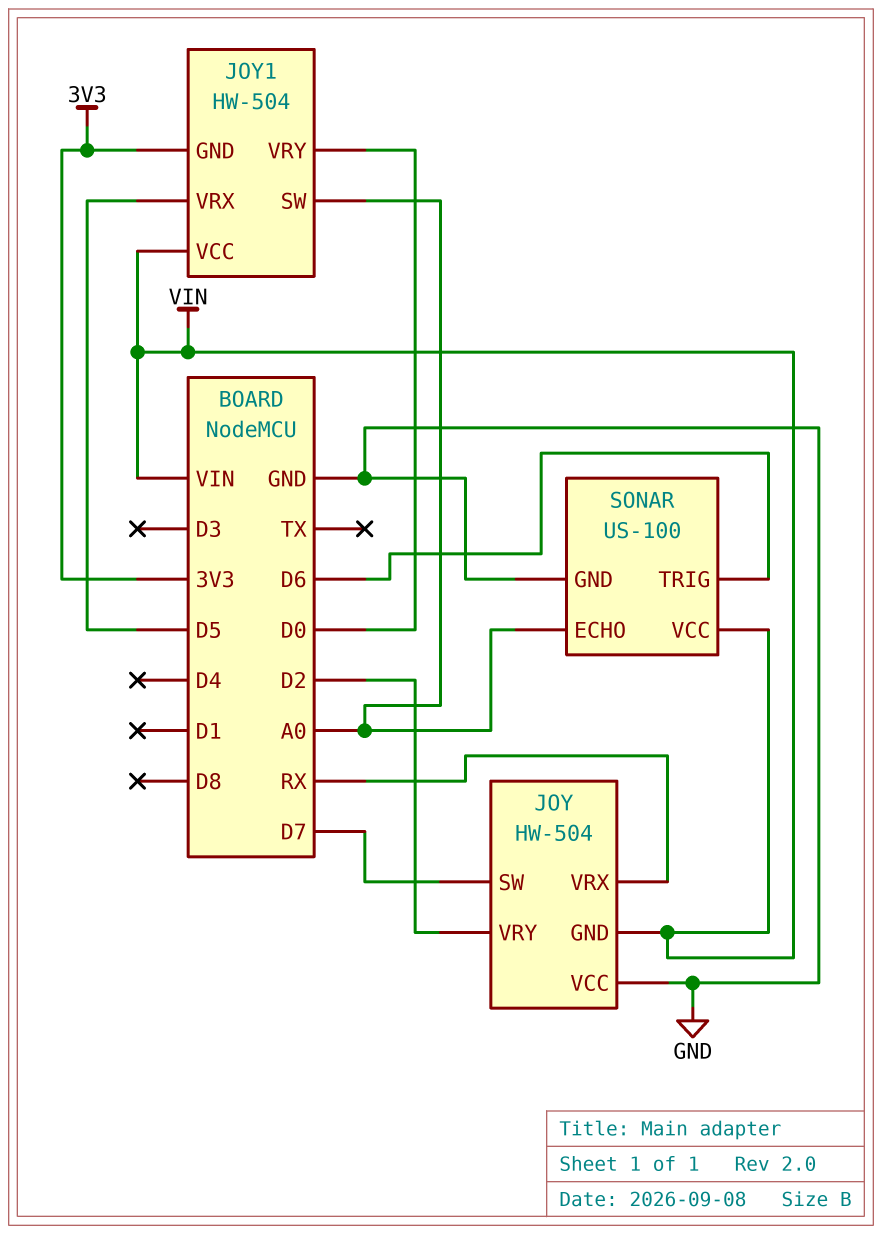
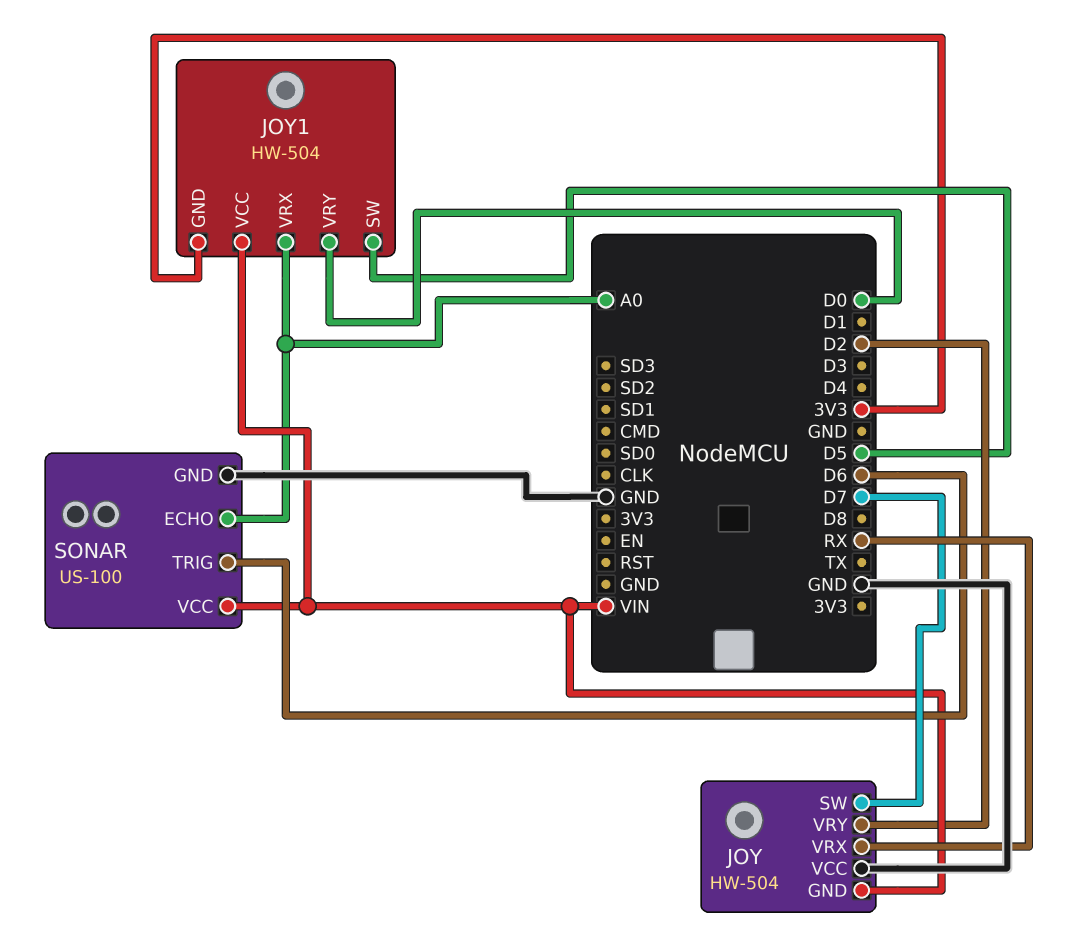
JOY1 pin SW: A0 -> D5
JOY1 pin VRX: D5 -> A0

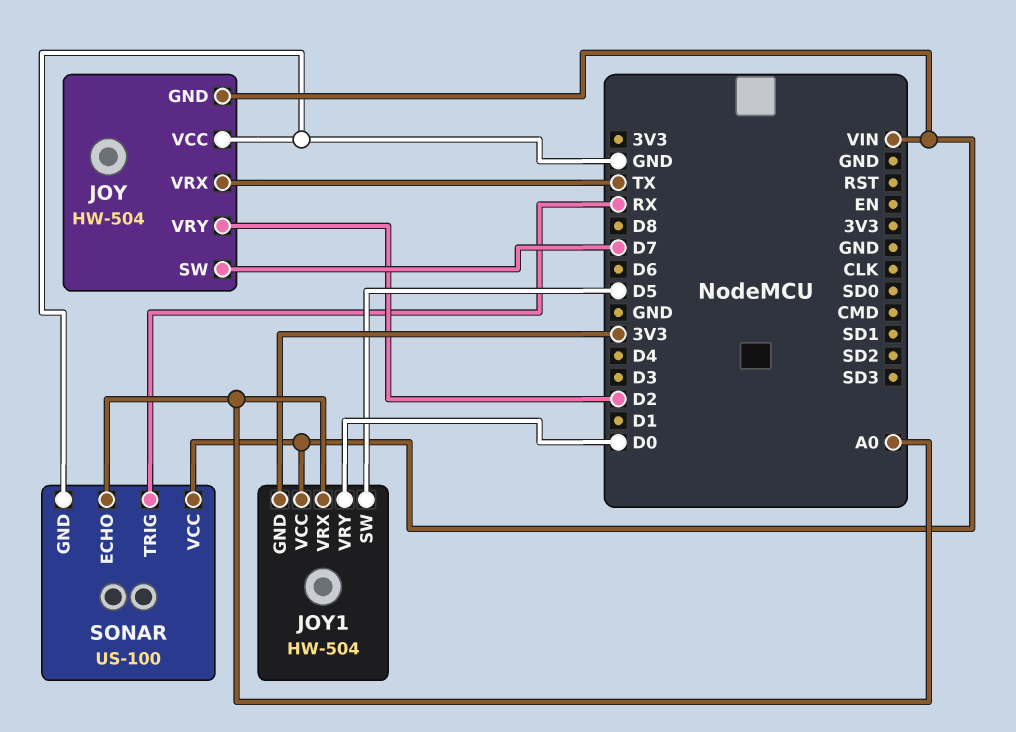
JOY pin VRX: RX -> TX
SONAR pin TRIG: D6 -> RX

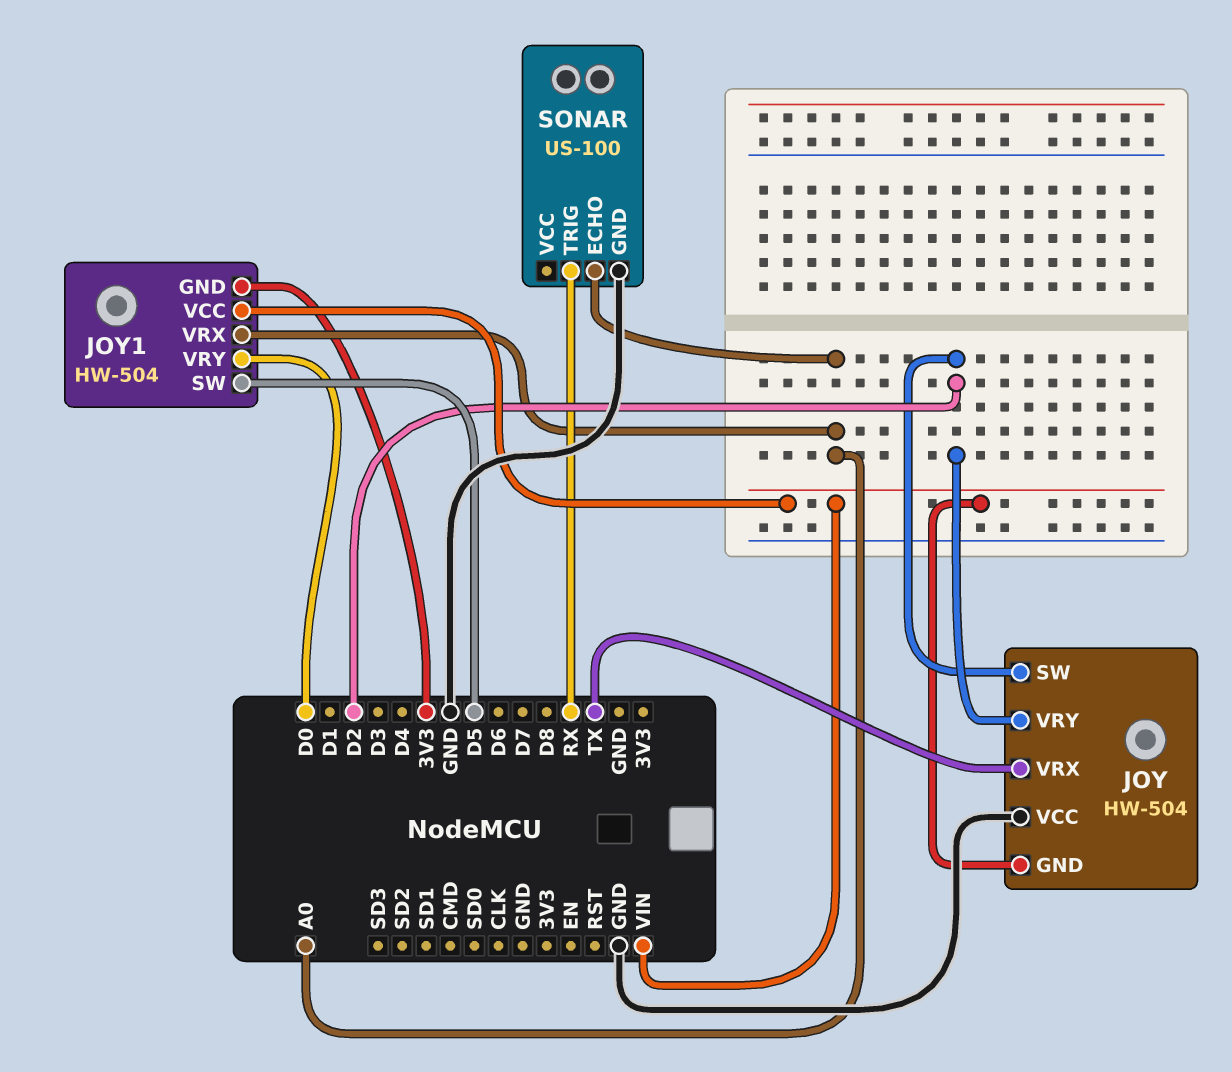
JOY pin SW: D7 -> D2
SONAR pin VCC: VIN -> none

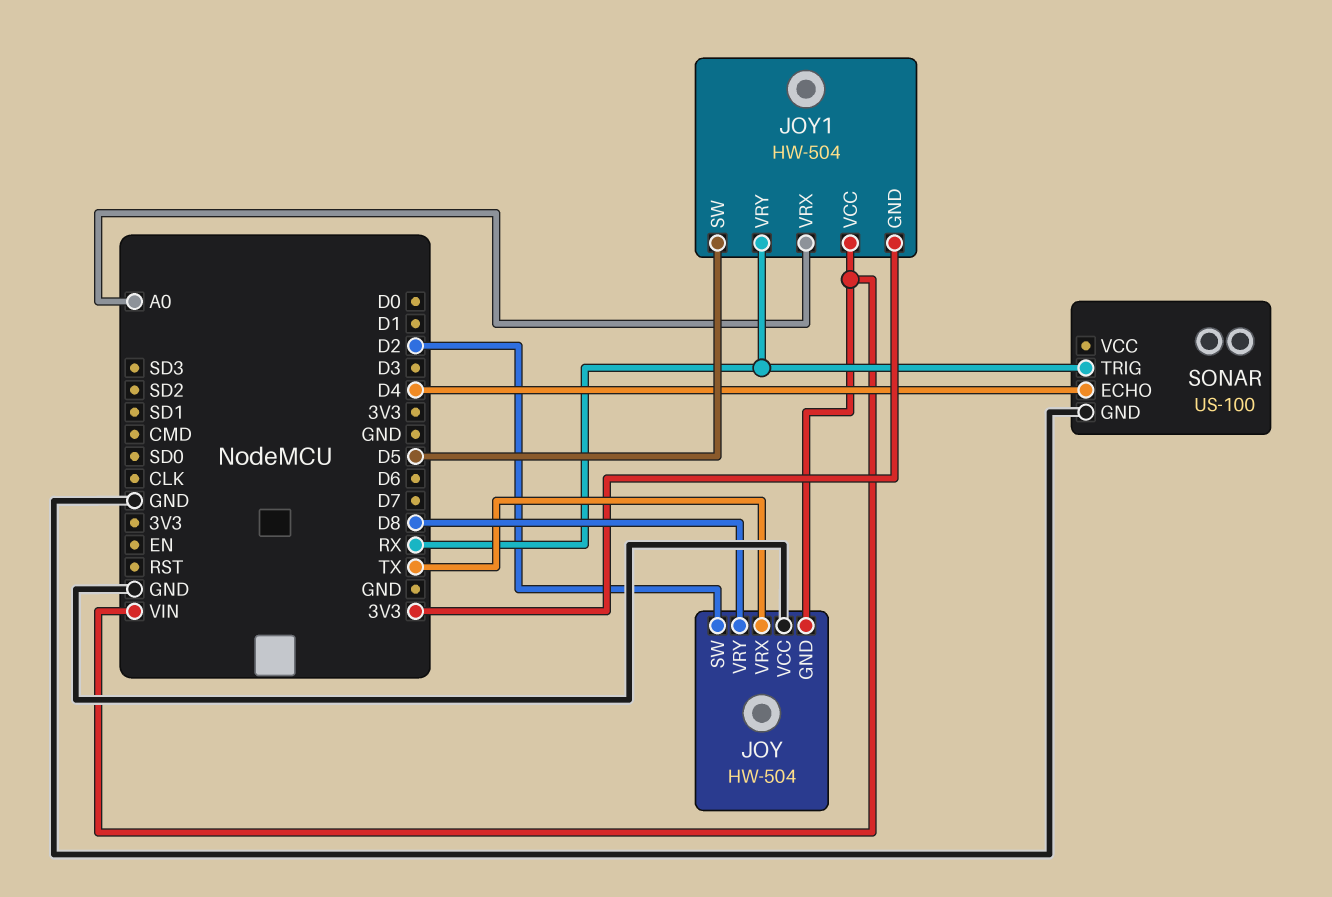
JOY pin VRY: D2 -> D8
JOY1 pin VRY: D0 -> RX
SONAR pin ECHO: A0 -> D4

